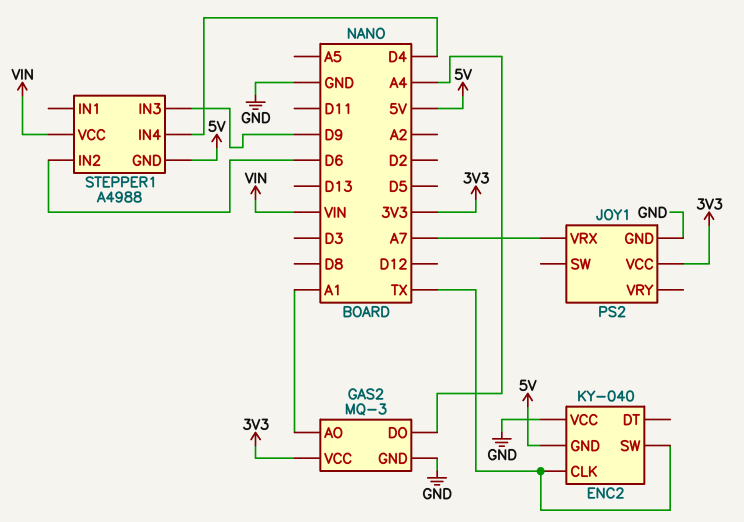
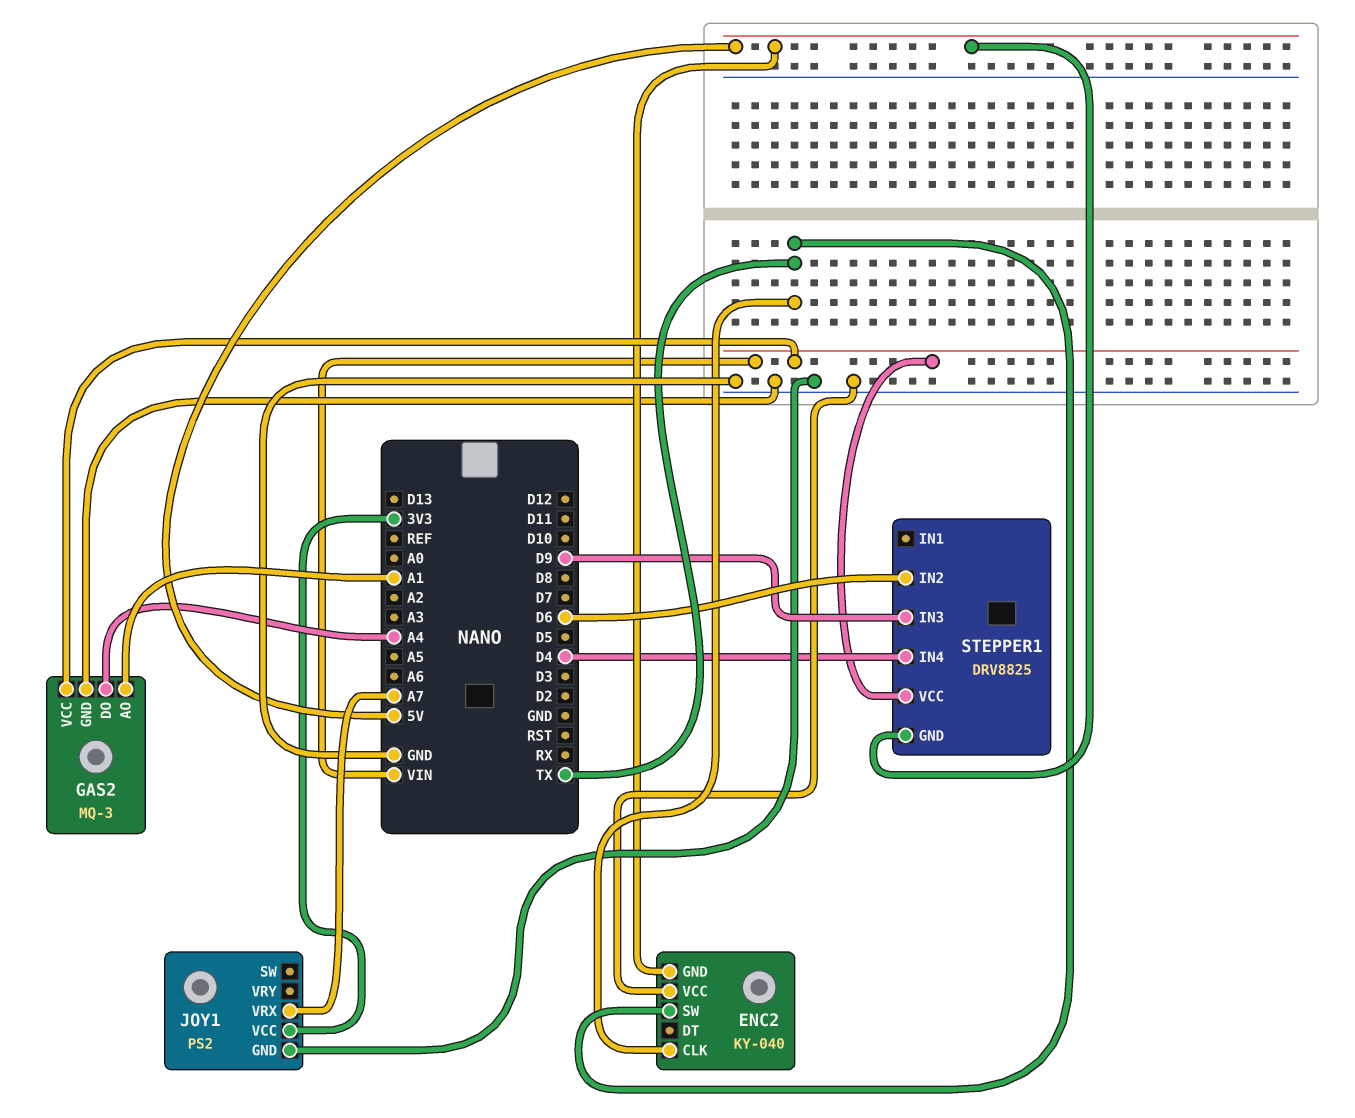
GAS2 pin VCC: 3V3 -> VIN
STEPPER1: A4988 -> DRV8825

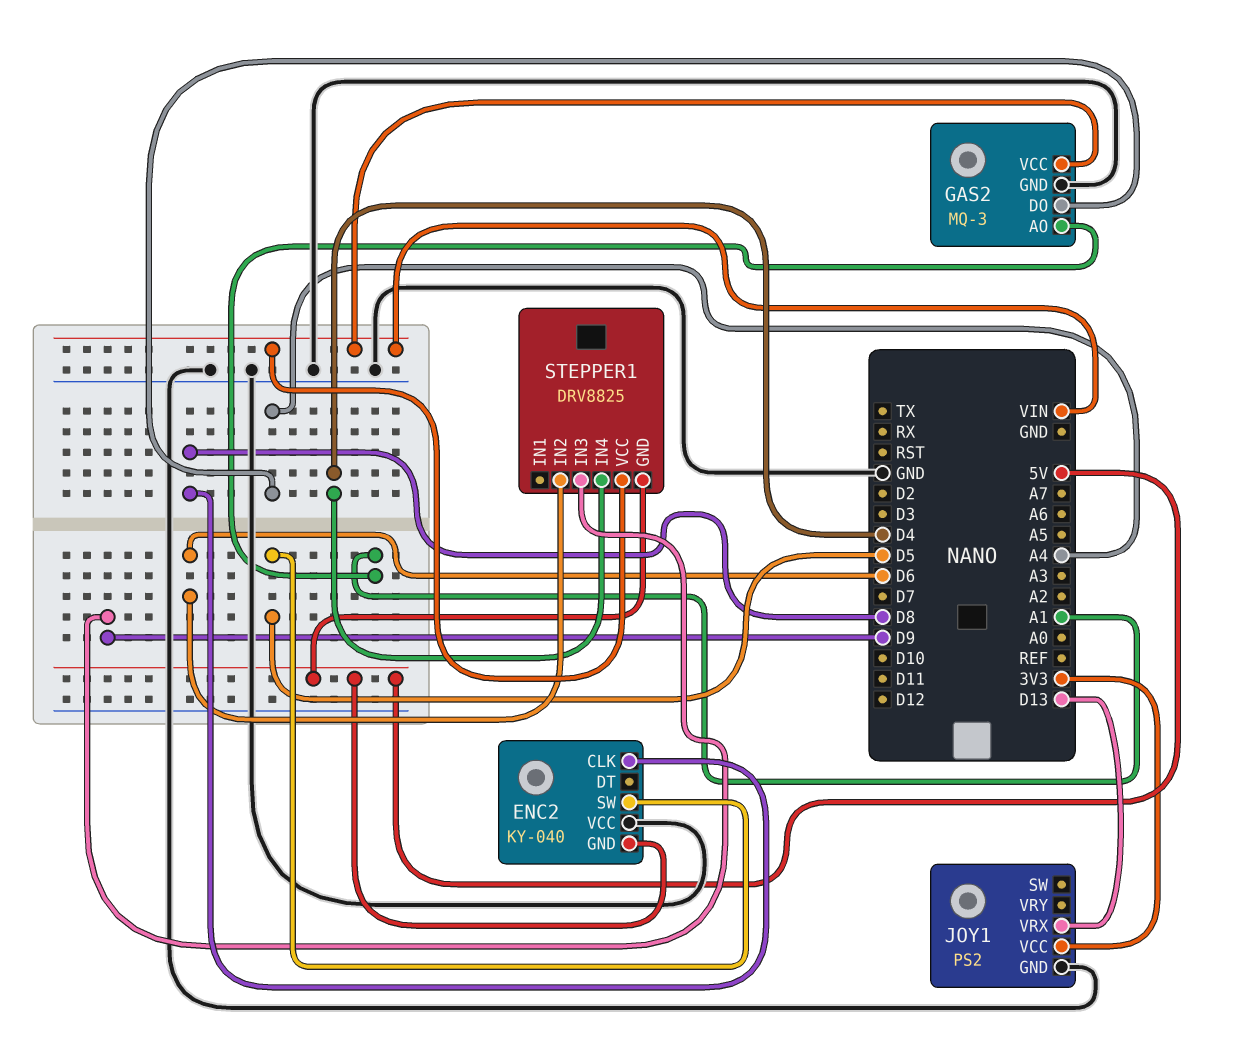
ENC2 pin CLK: TX -> D8
ENC2 pin SW: TX -> D5
JOY1 pin VRX: A7 -> D13

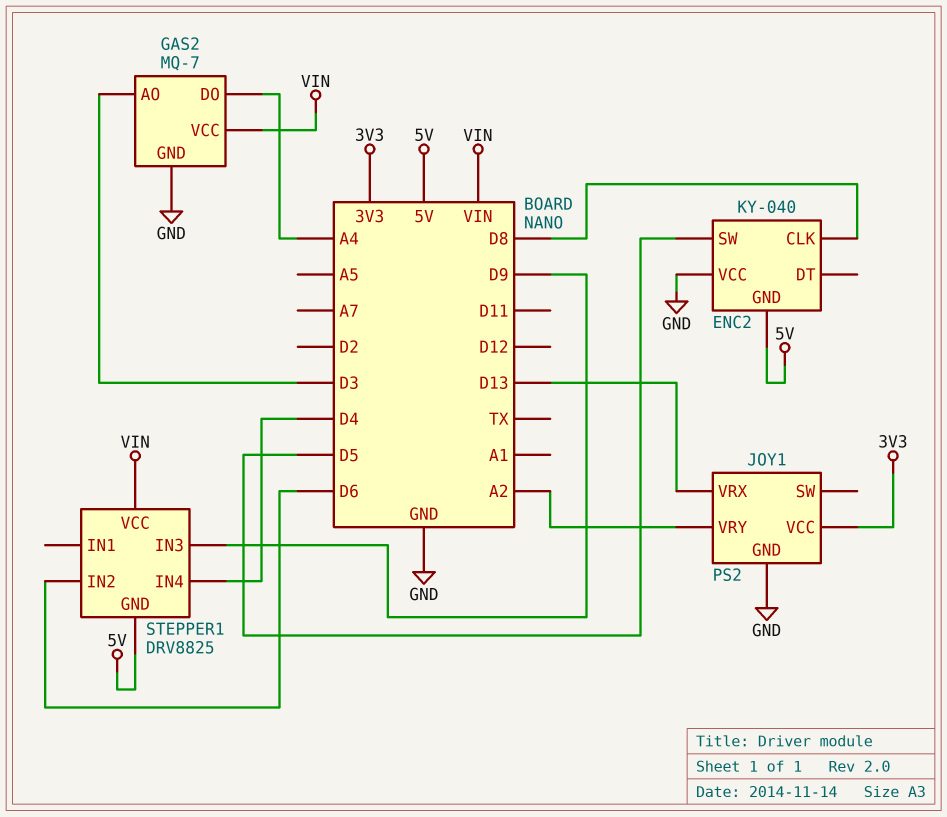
GAS2: MQ-3 -> MQ-7
GAS2 pin AO: A1 -> D3
JOY1 pin VRY: none -> A2

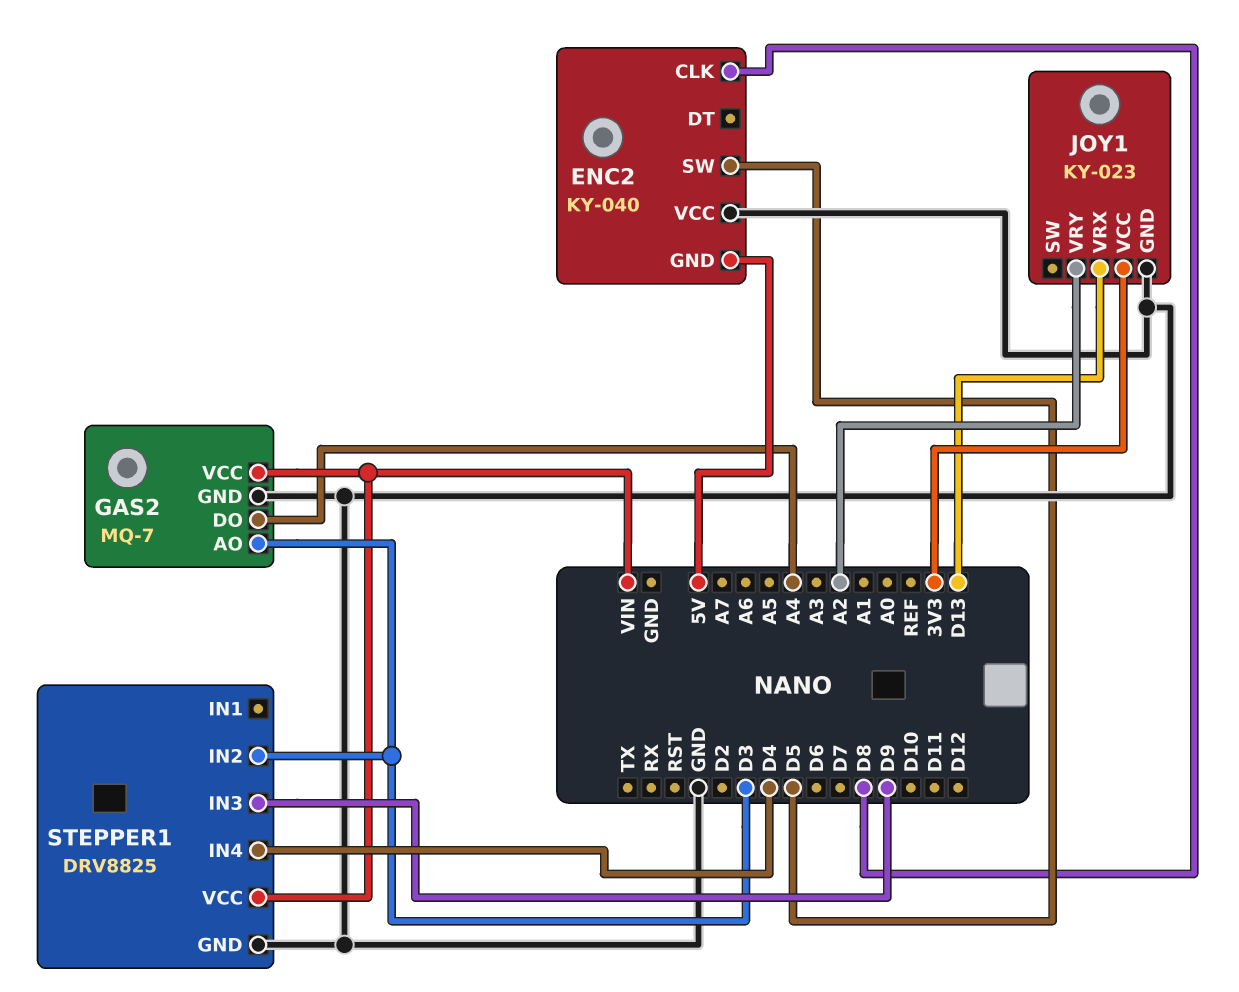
JOY1: PS2 -> KY-023
STEPPER1 pin GND: 5V -> GND
STEPPER1 pin IN2: D6 -> D3

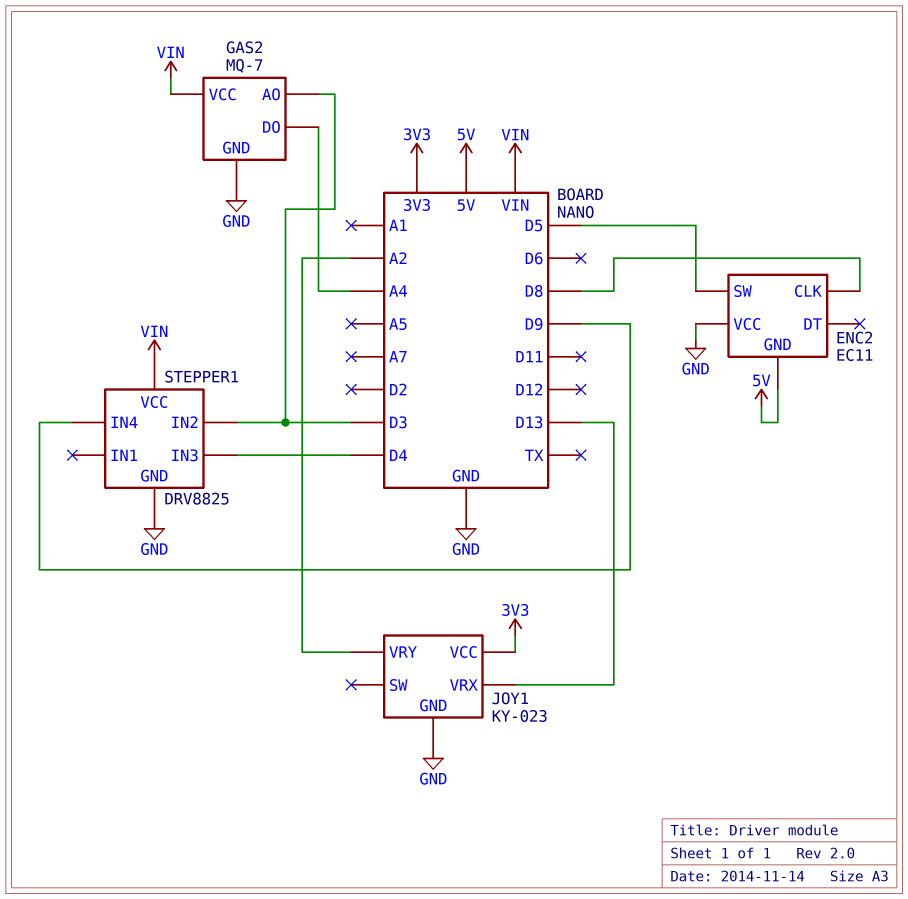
ENC2: KY-040 -> EC11
STEPPER1 pin IN3: D9 -> D4
STEPPER1 pin IN4: D4 -> D9

